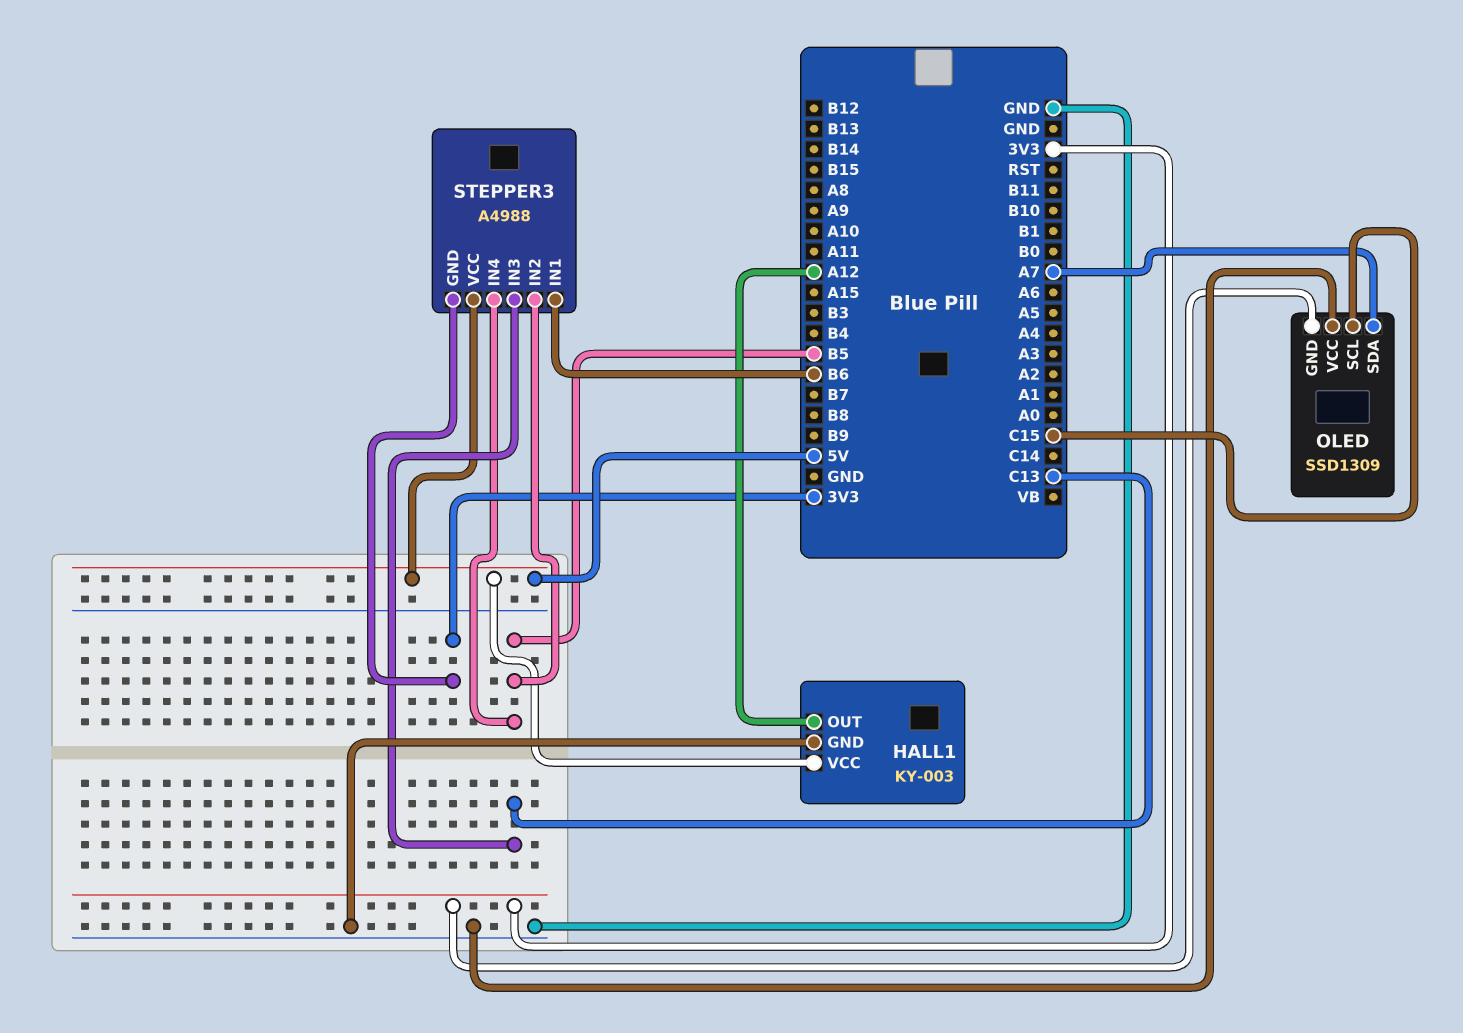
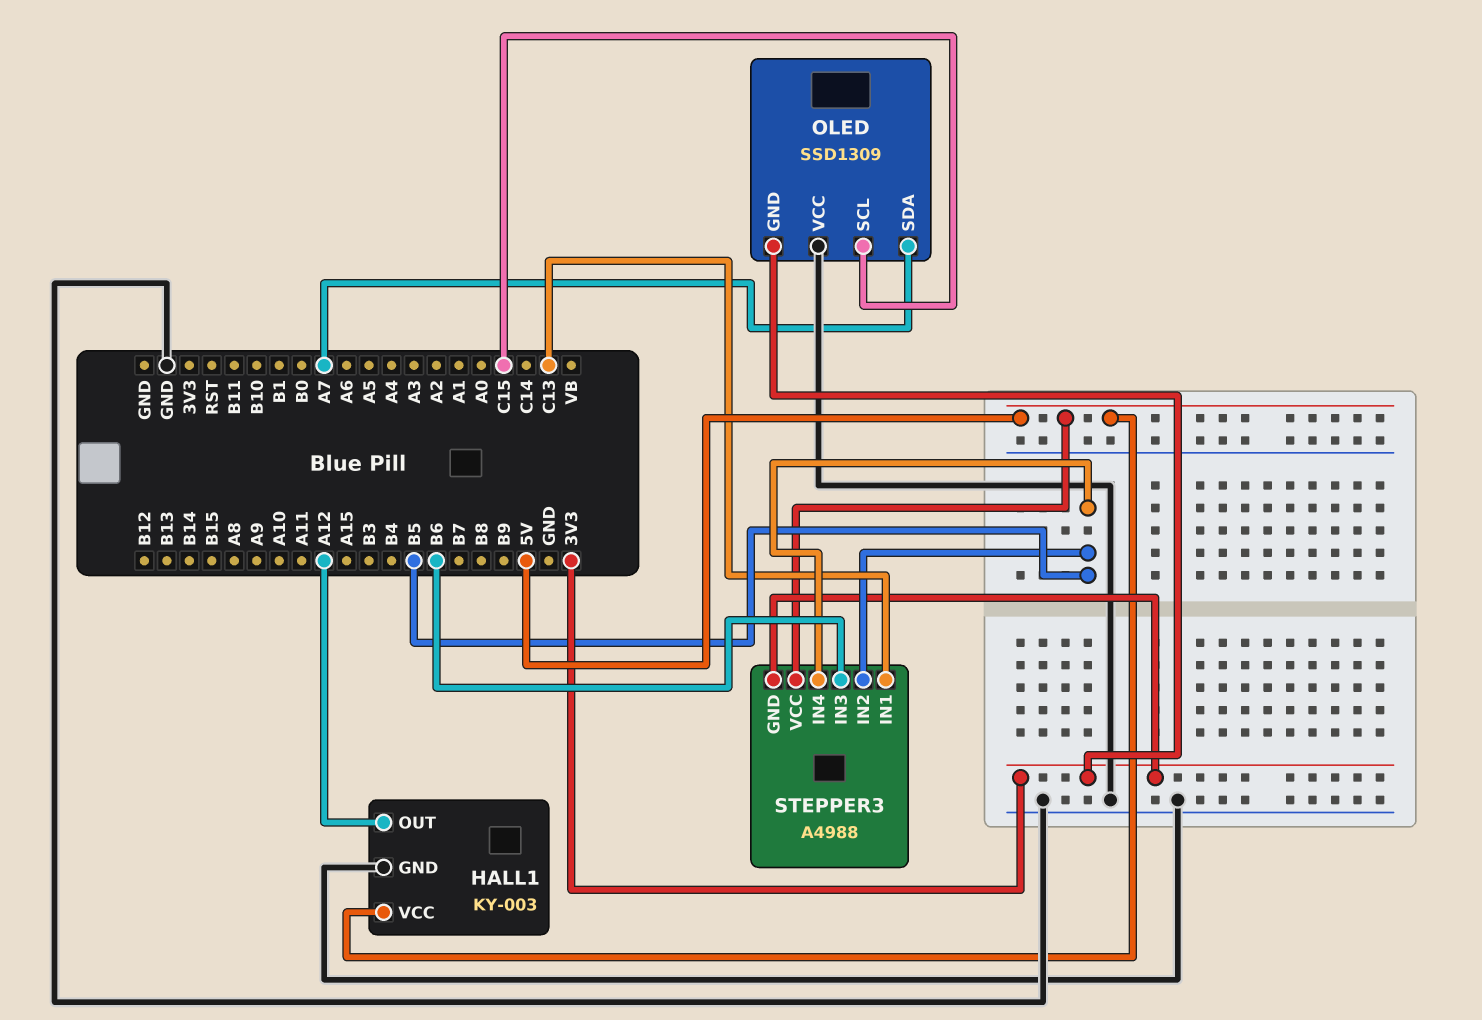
STEPPER3 pin IN1: B6 -> C13
STEPPER3 pin IN3: C13 -> B6

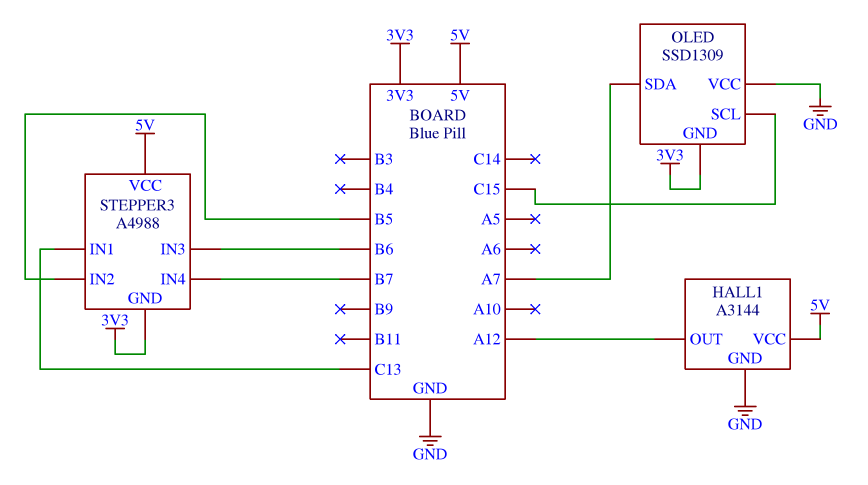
HALL1: KY-003 -> A3144
STEPPER3 pin IN4: B5 -> B7

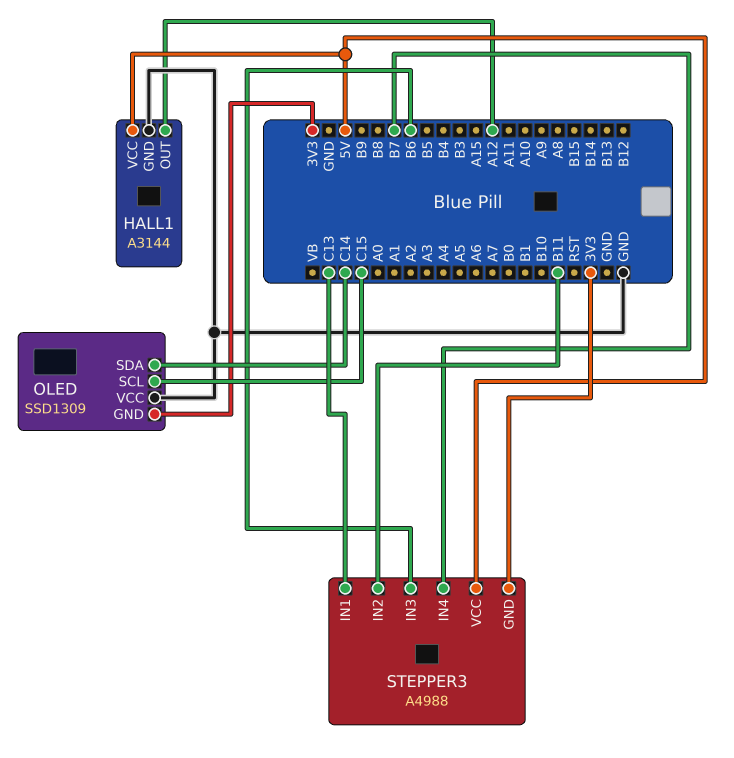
OLED pin SDA: A7 -> C14
STEPPER3 pin IN2: B5 -> B11

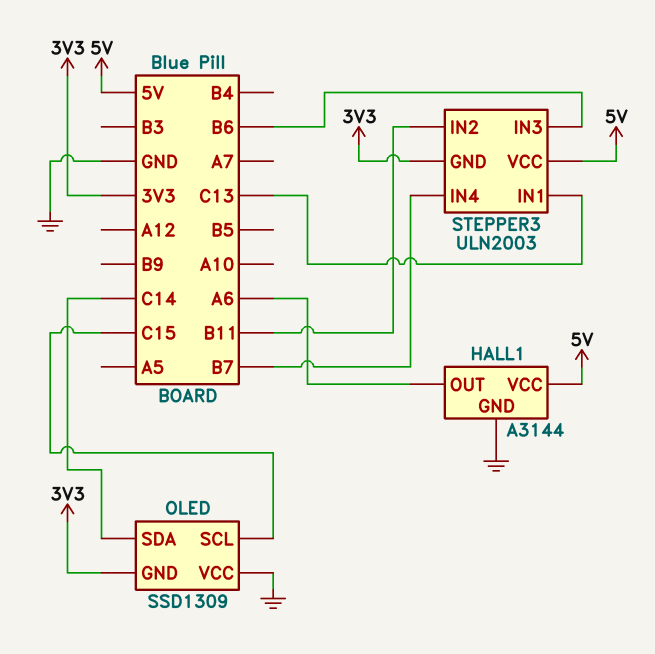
HALL1 pin OUT: A12 -> A6
STEPPER3: A4988 -> ULN2003

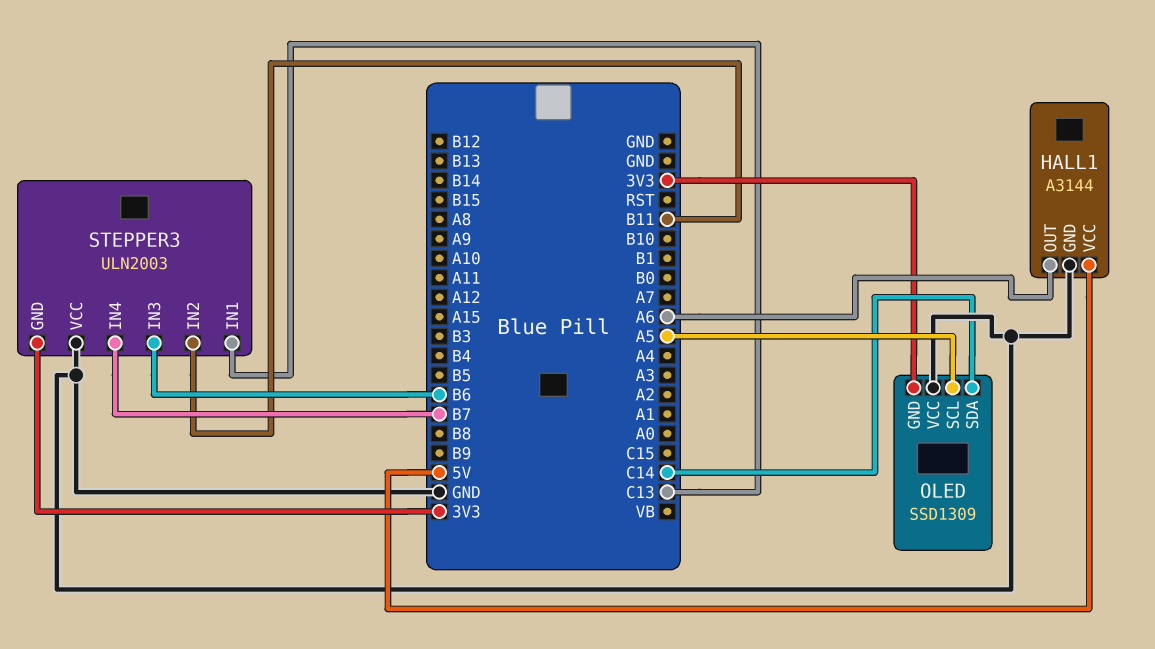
OLED pin SCL: C15 -> A5
STEPPER3 pin VCC: 5V -> GND

